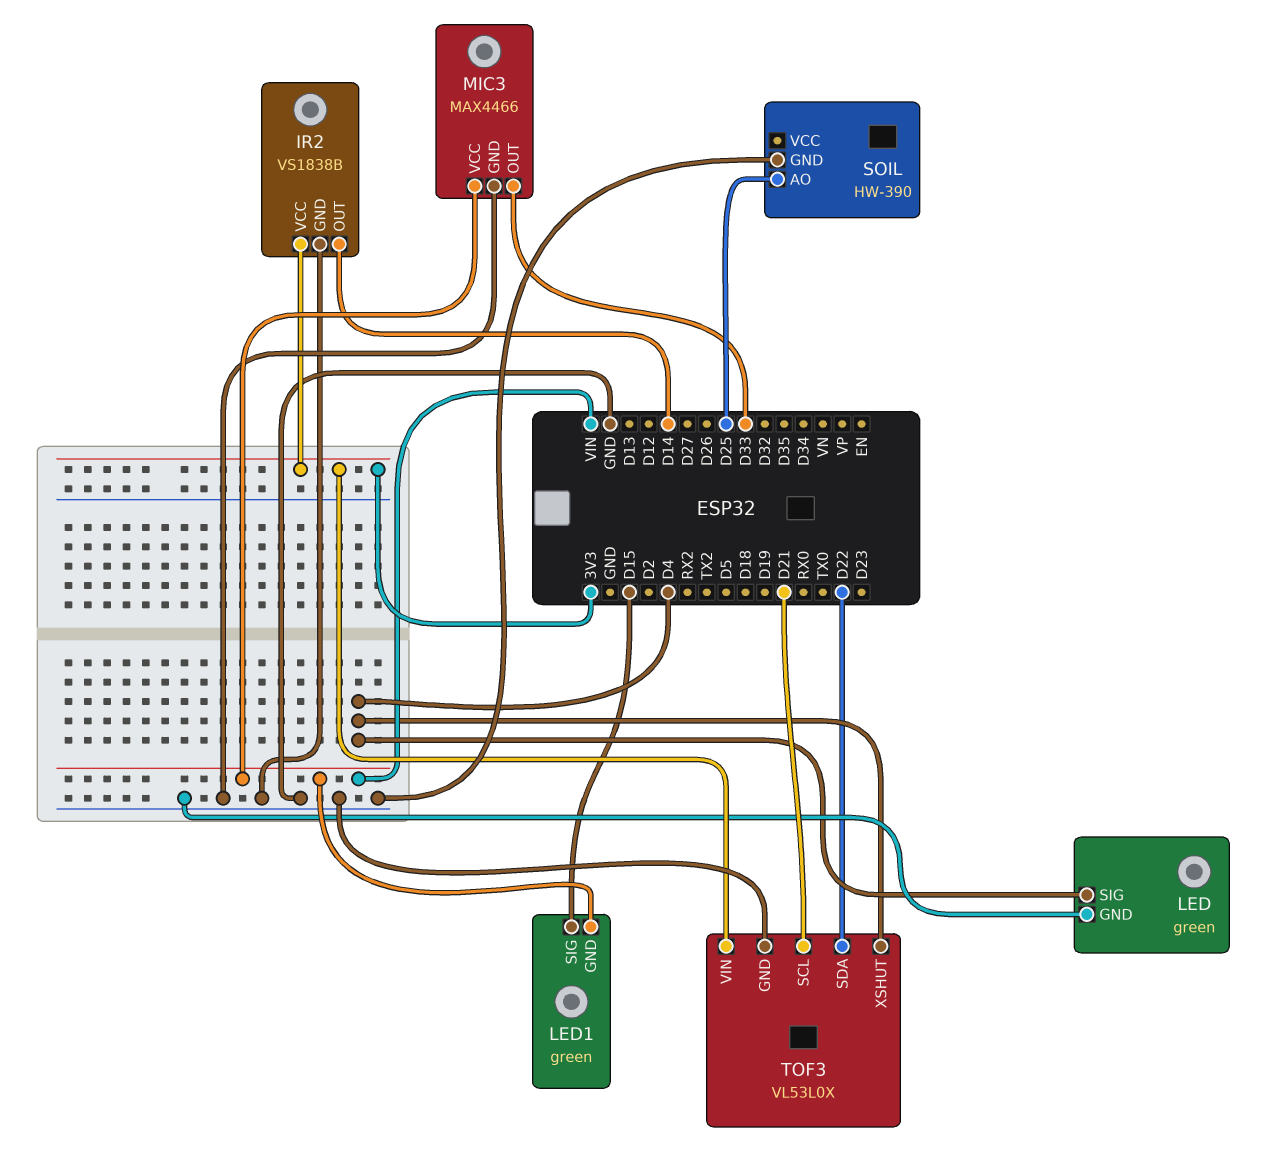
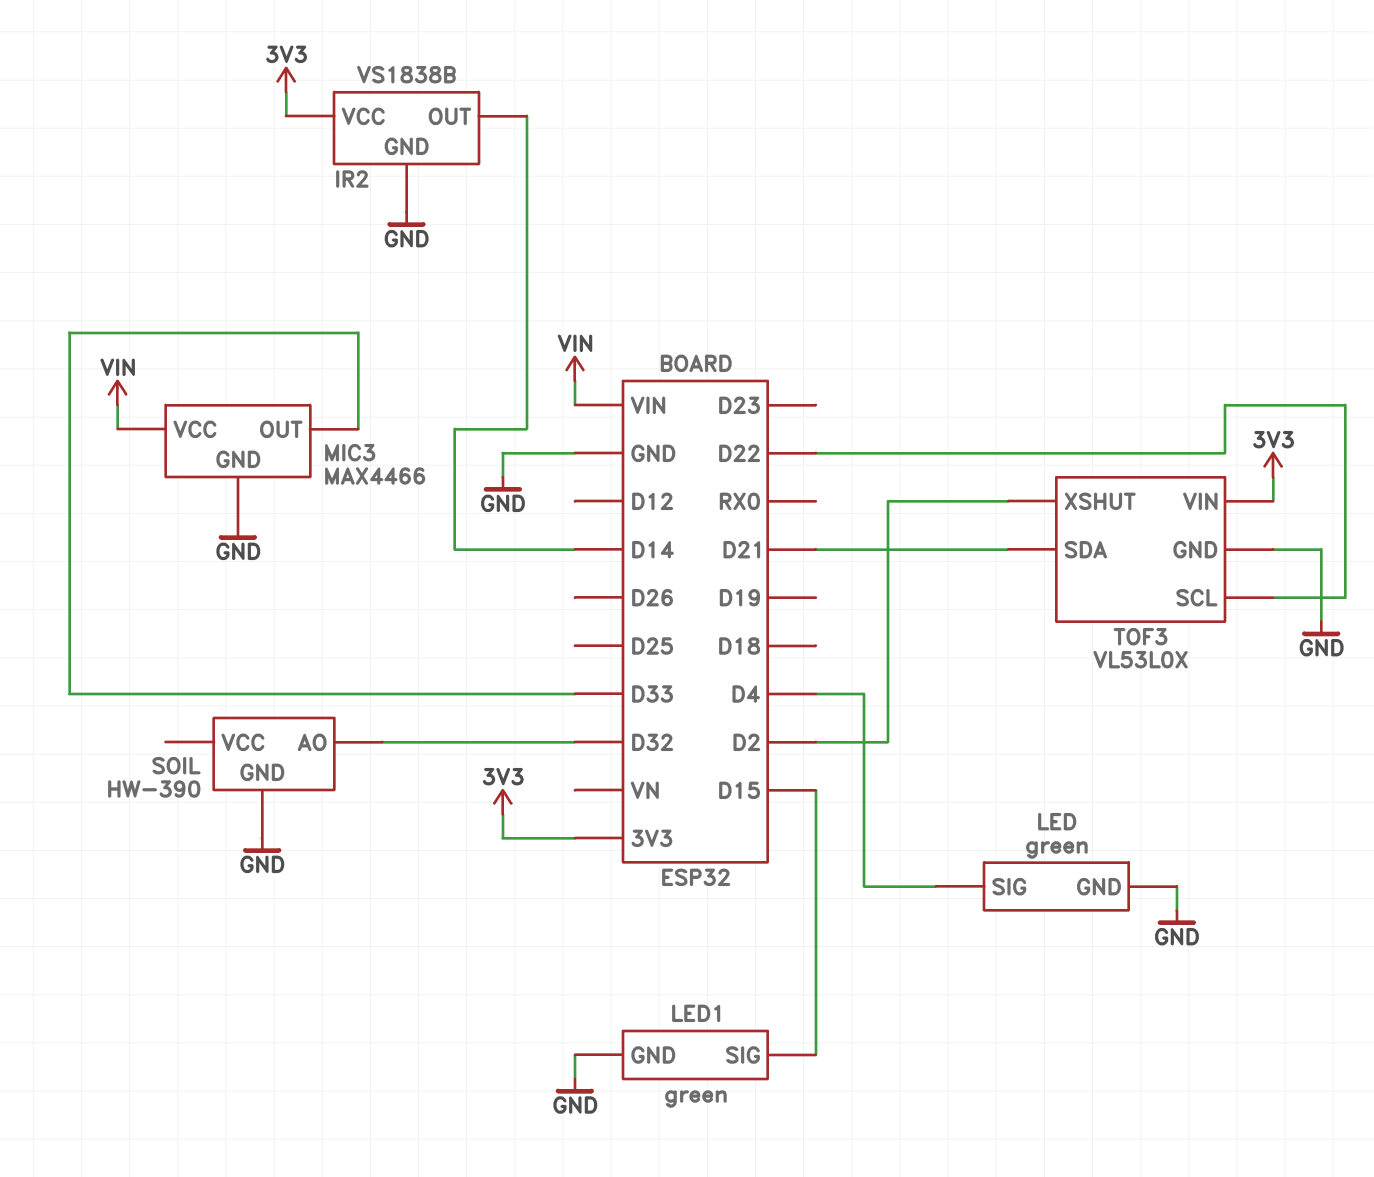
LED1 pin GND: VIN -> GND
SOIL pin AO: D25 -> D32
TOF3 pin SCL: D21 -> D22
TOF3 pin SDA: D22 -> D21
TOF3 pin XSHUT: D4 -> D2

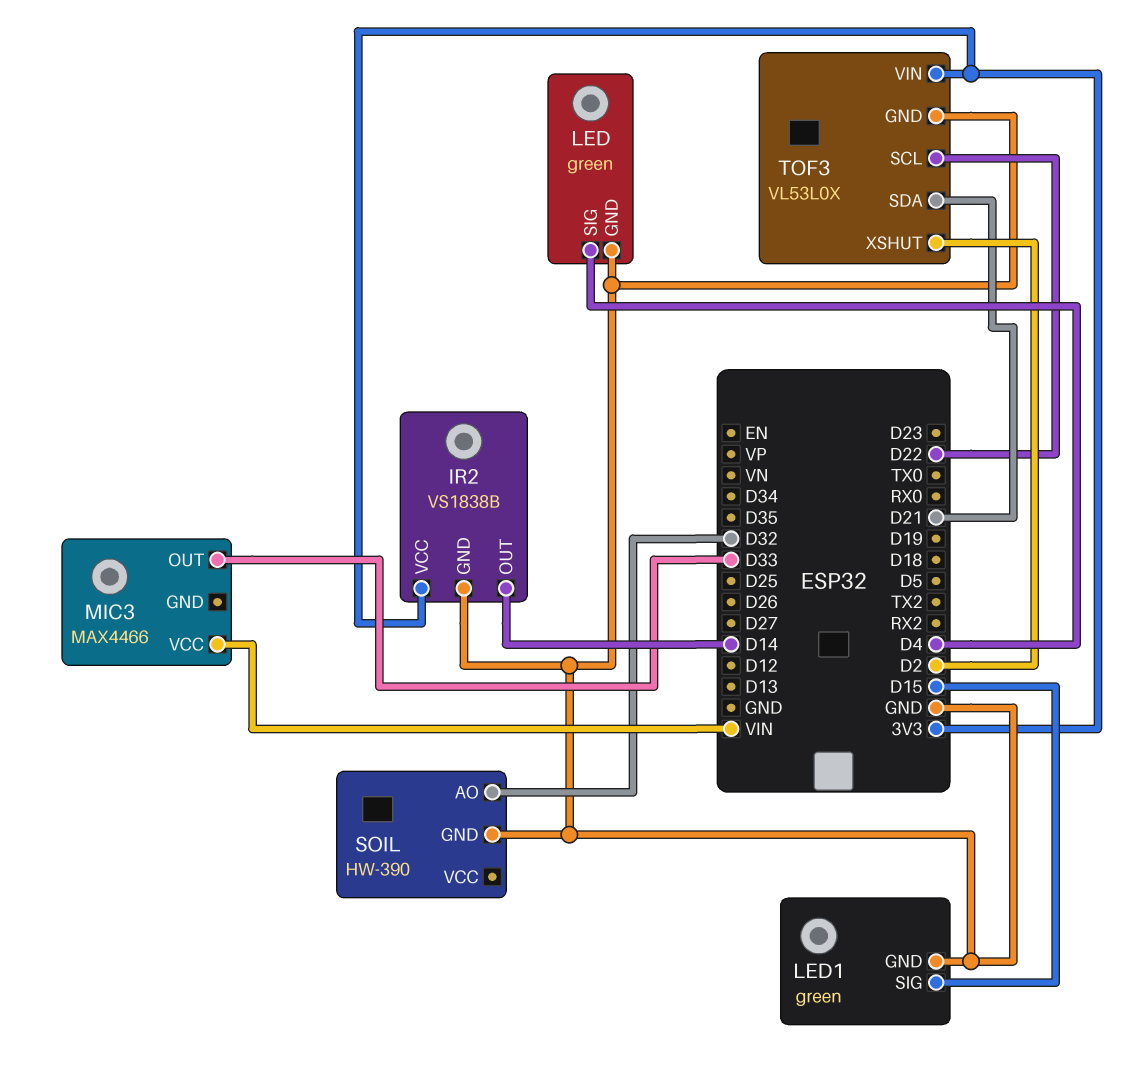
MIC3 pin GND: GND -> none

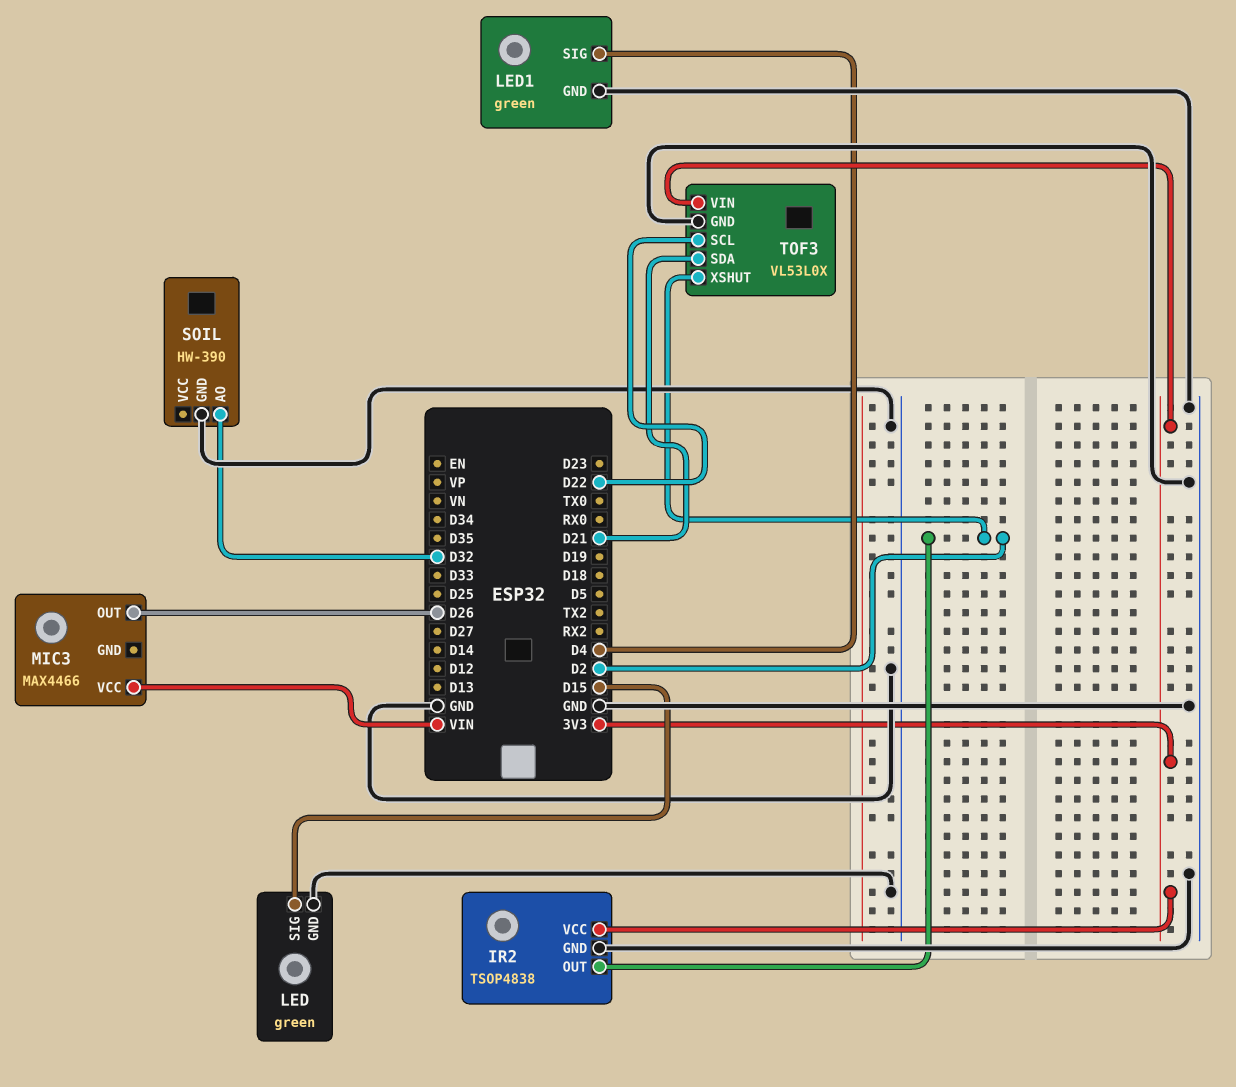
IR2: VS1838B -> TSOP4838
IR2 pin OUT: D14 -> D2
LED pin SIG: D4 -> D15
LED1 pin SIG: D15 -> D4
MIC3 pin OUT: D33 -> D26

